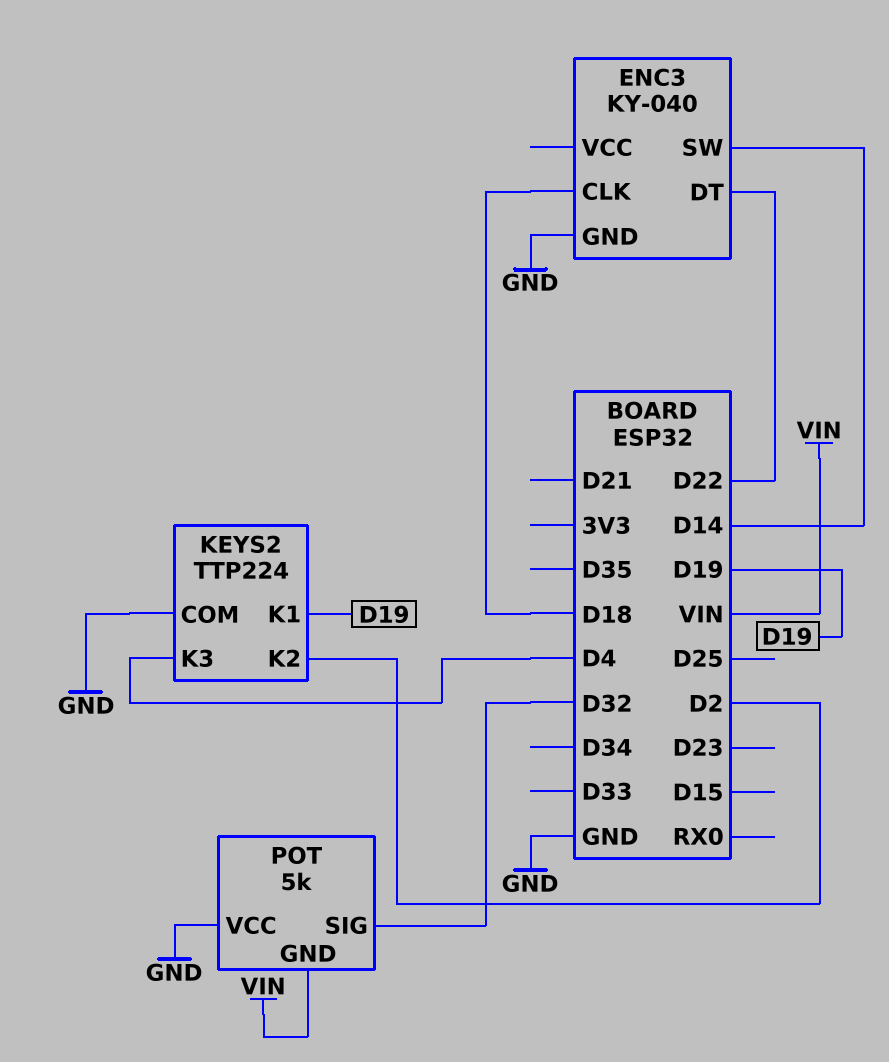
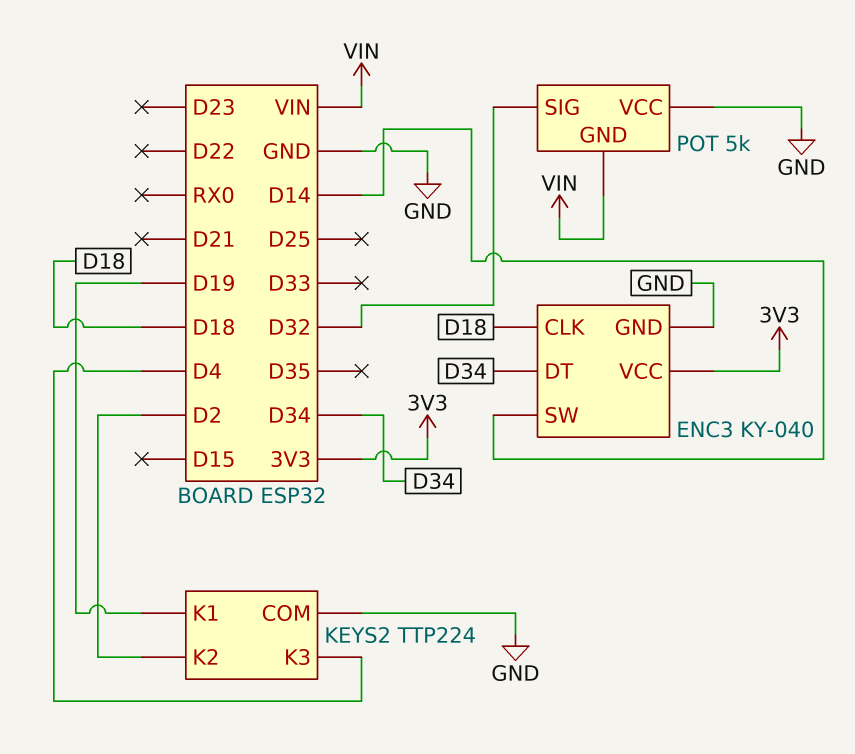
ENC3 pin DT: D22 -> D34
ENC3 pin VCC: none -> 3V3

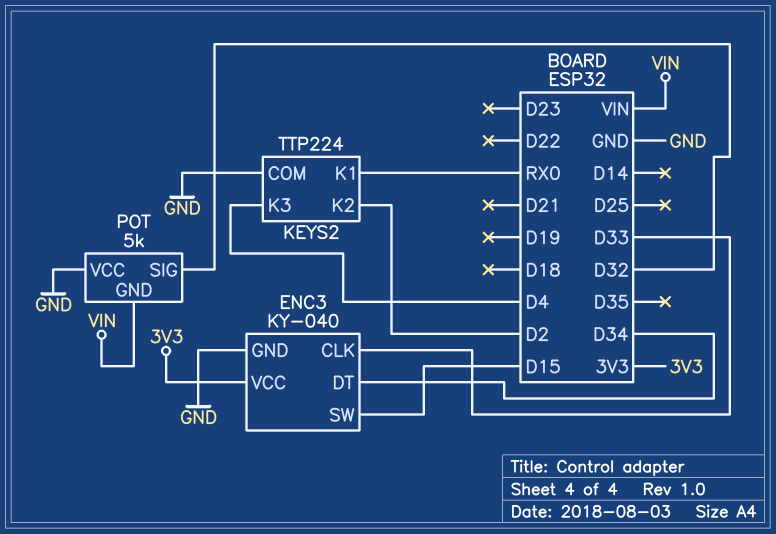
ENC3 pin CLK: D18 -> D33
ENC3 pin SW: D14 -> D15
KEYS2 pin K1: D19 -> RX0

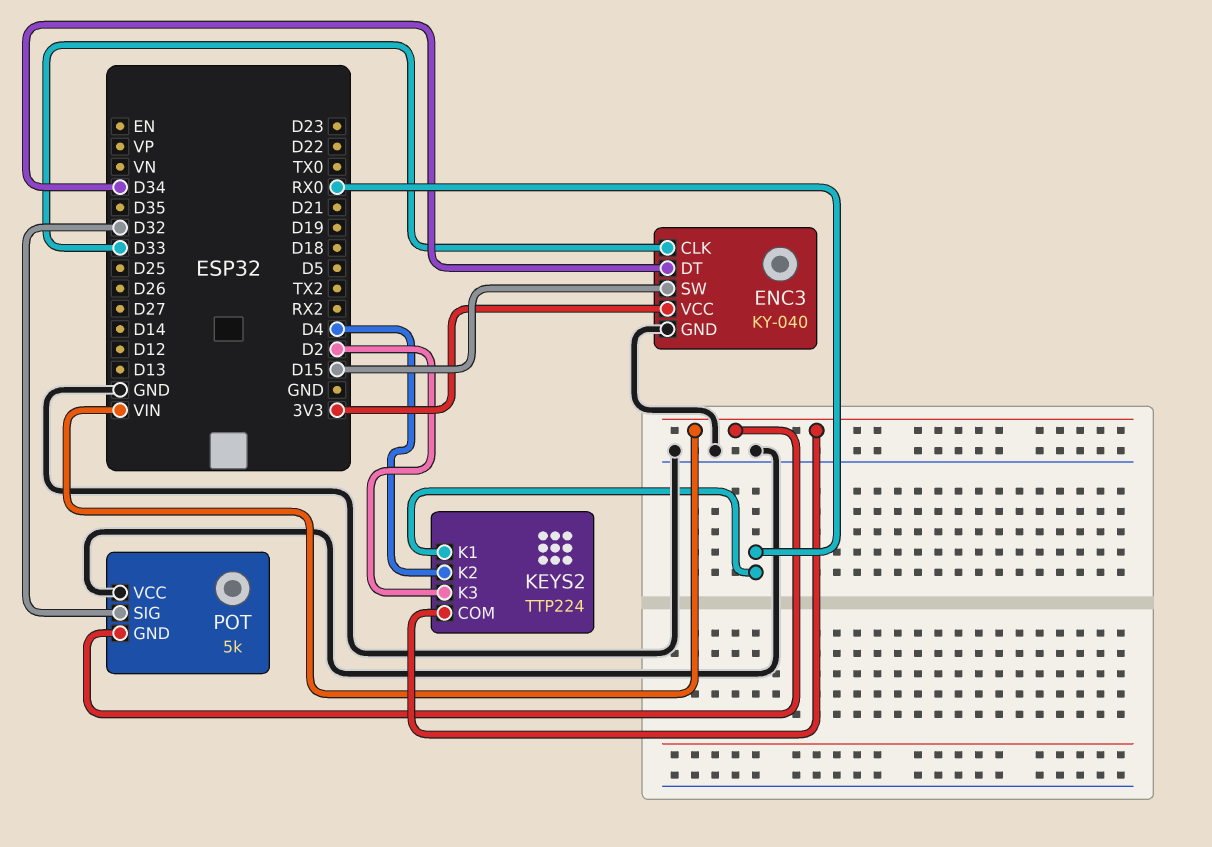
KEYS2 pin COM: GND -> VIN
KEYS2 pin K2: D2 -> D4
KEYS2 pin K3: D4 -> D2

